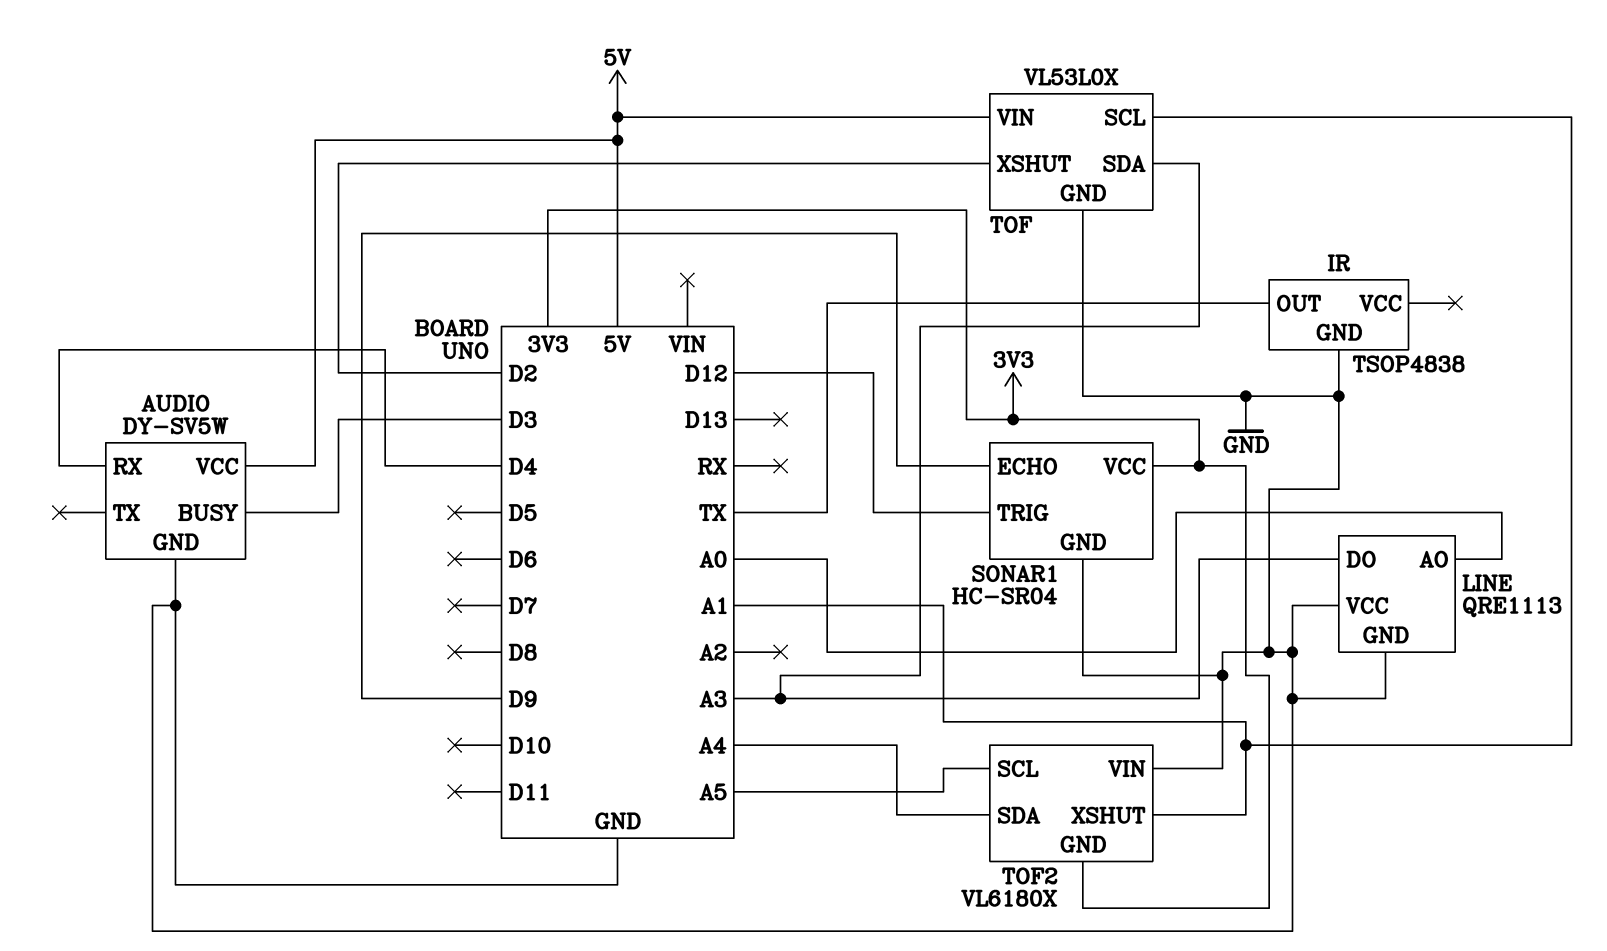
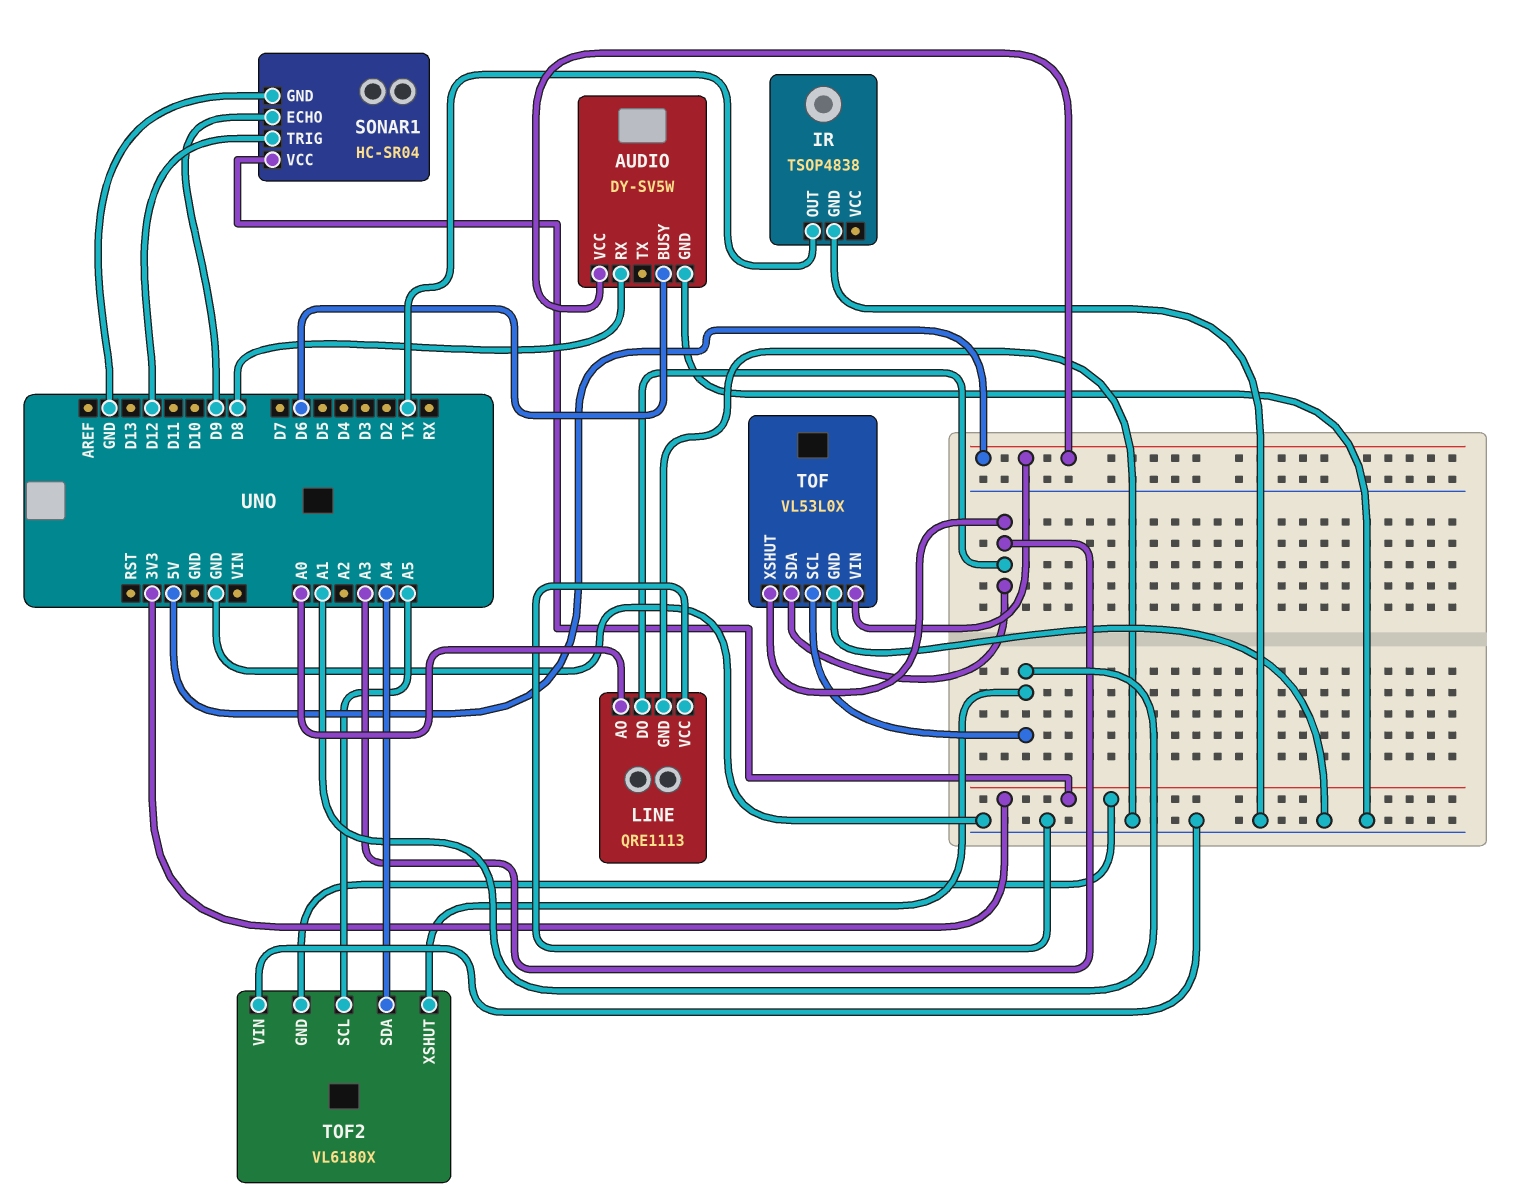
AUDIO pin BUSY: D3 -> D6
AUDIO pin RX: D4 -> D8
TOF pin XSHUT: D2 -> A3

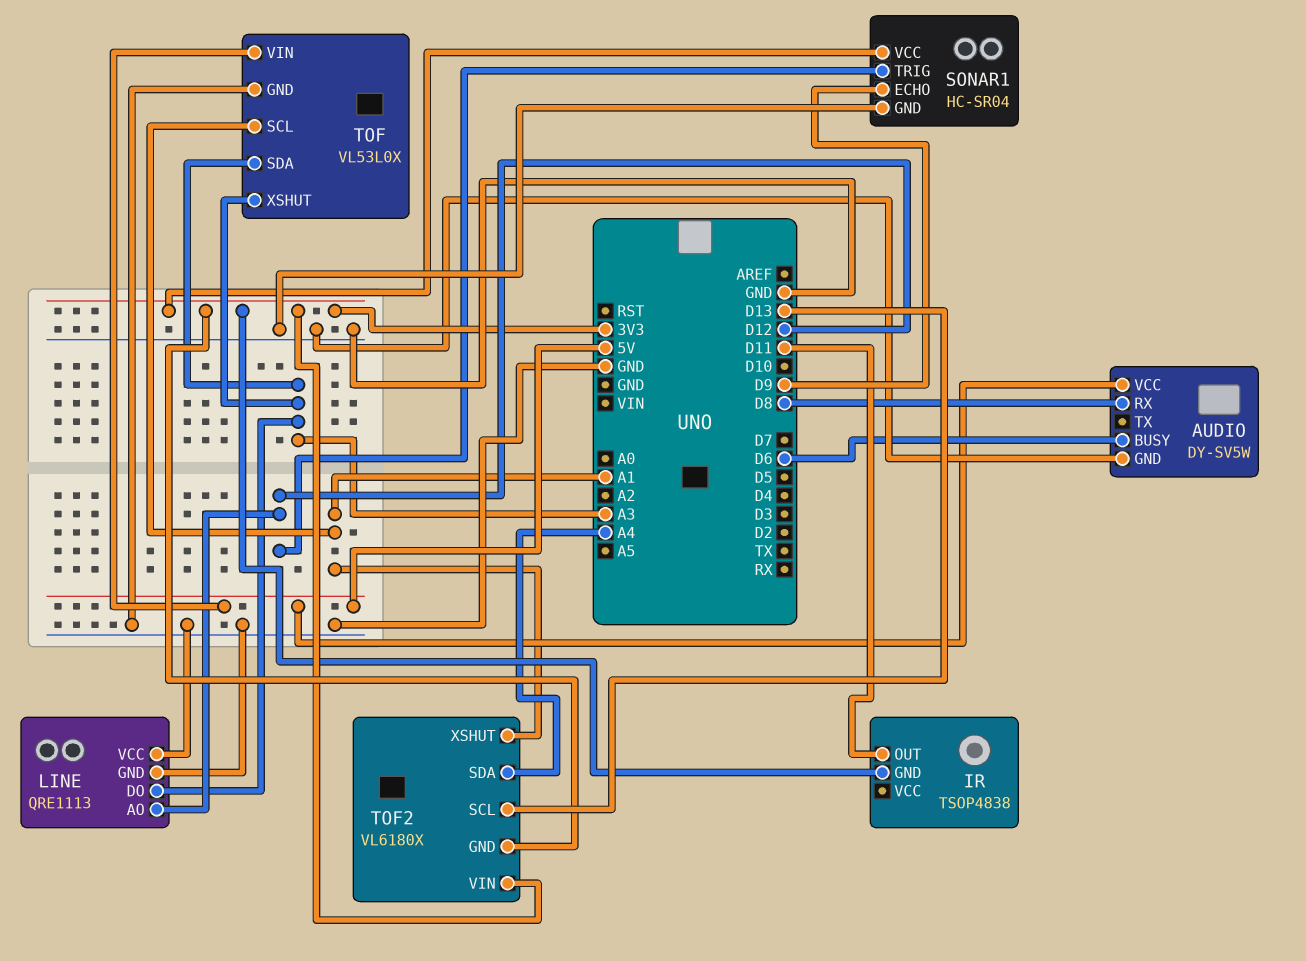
IR pin GND: GND -> 3V3
IR pin OUT: TX -> D11
LINE pin AO: A0 -> D12
TOF2 pin SCL: A5 -> D13
TOF2 pin VIN: GND -> 3V3

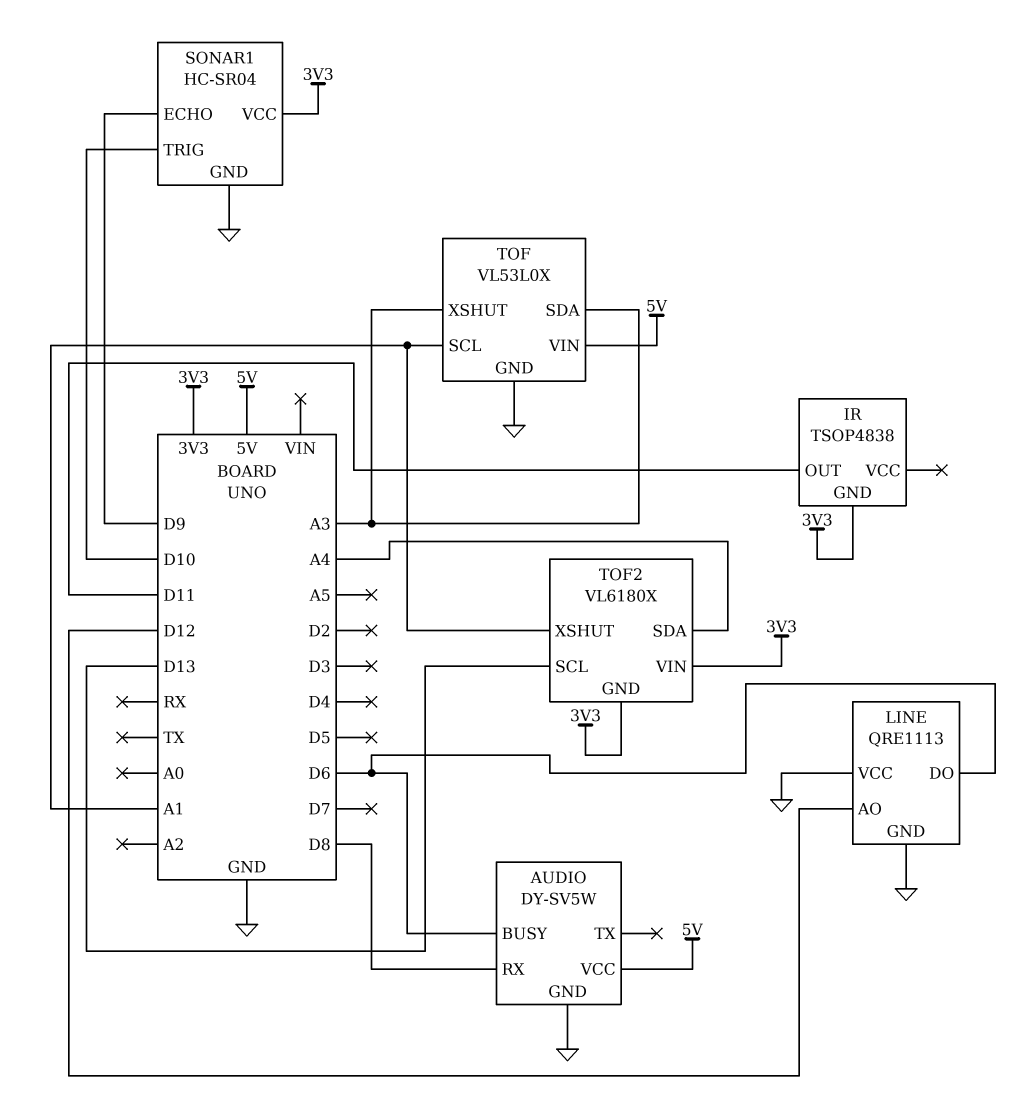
LINE pin DO: A3 -> D6
SONAR1 pin TRIG: D12 -> D10

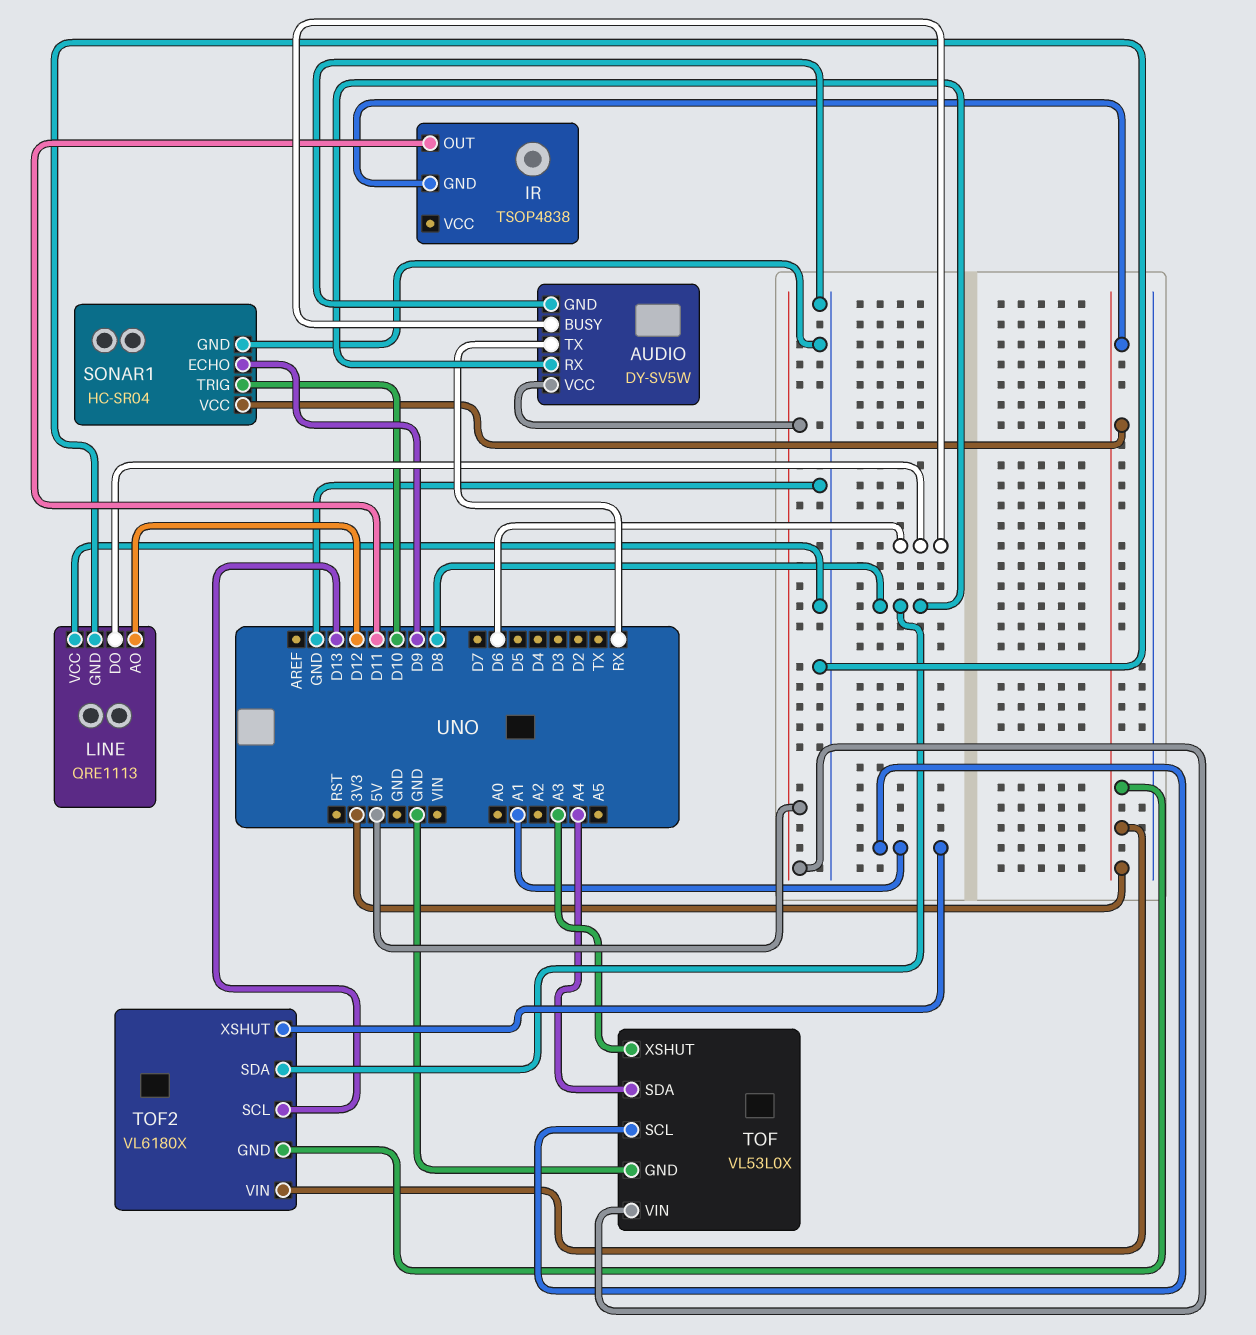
AUDIO pin TX: none -> RX
TOF pin SDA: A3 -> A4
TOF2 pin SDA: A4 -> D8

